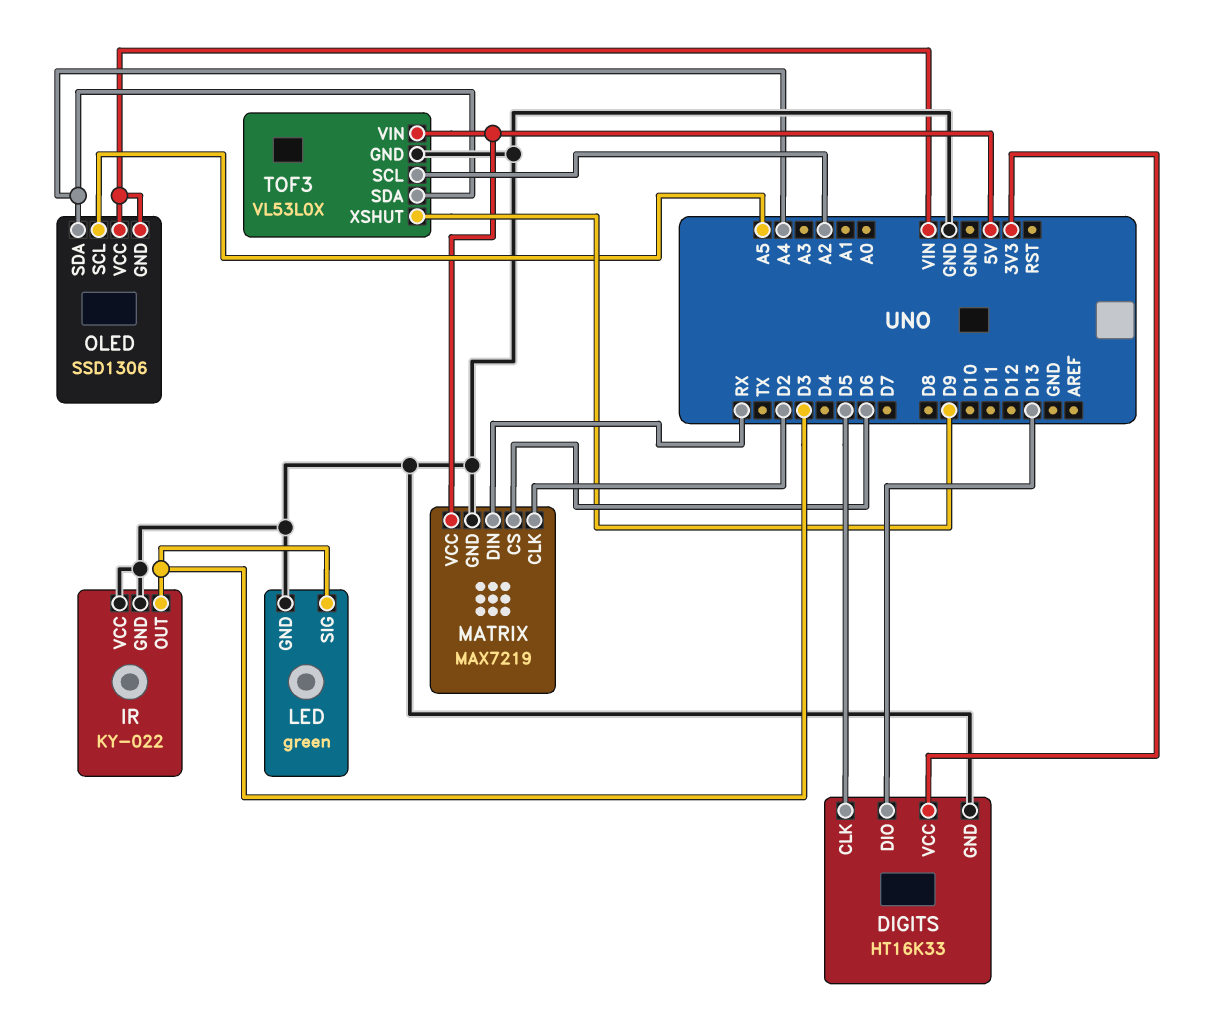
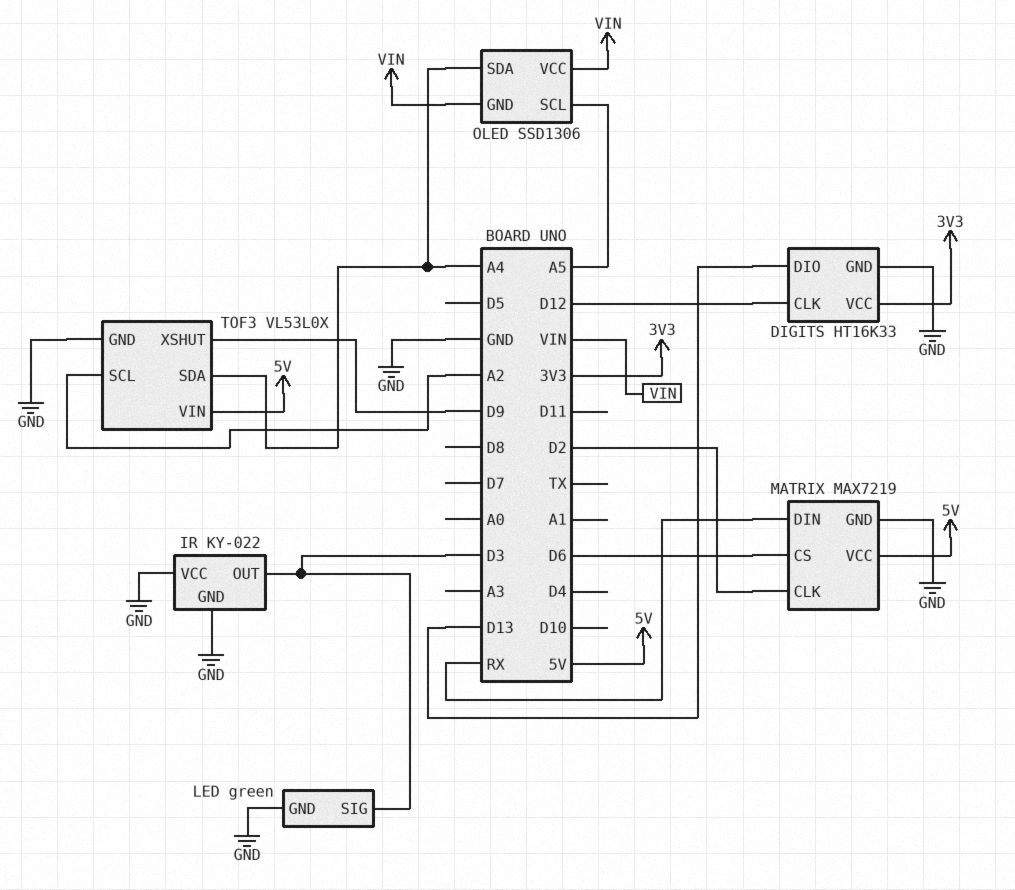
DIGITS pin CLK: D5 -> D12

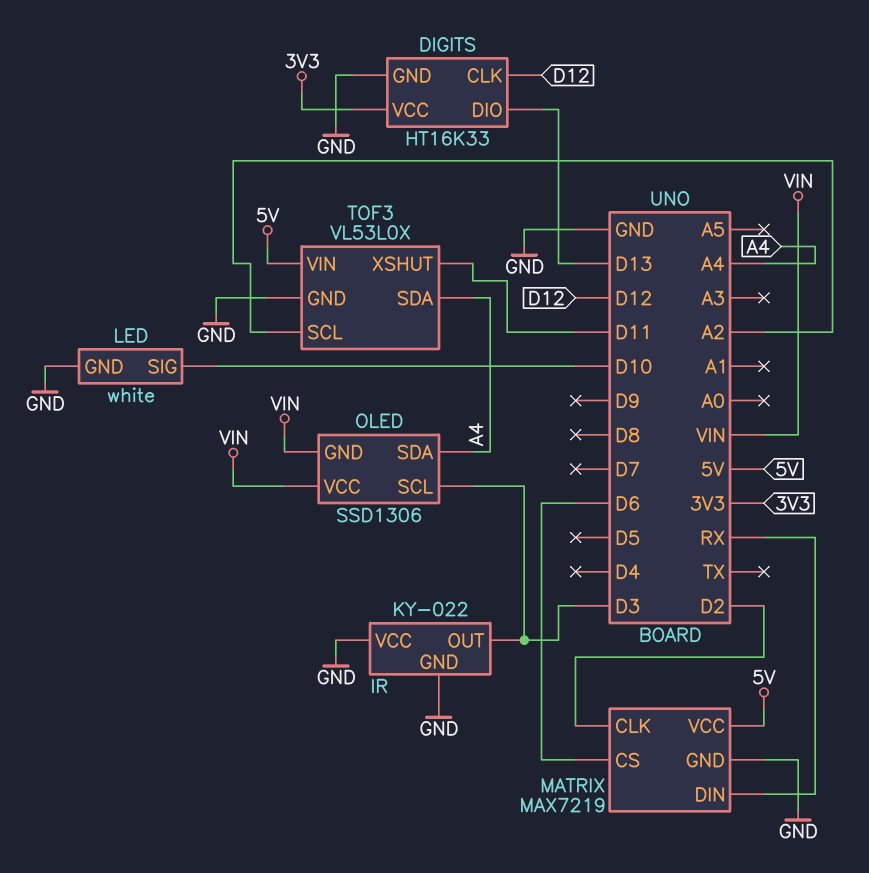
LED: green -> white
LED pin SIG: D3 -> D10
OLED pin SCL: A5 -> D3
TOF3 pin XSHUT: D9 -> D11

